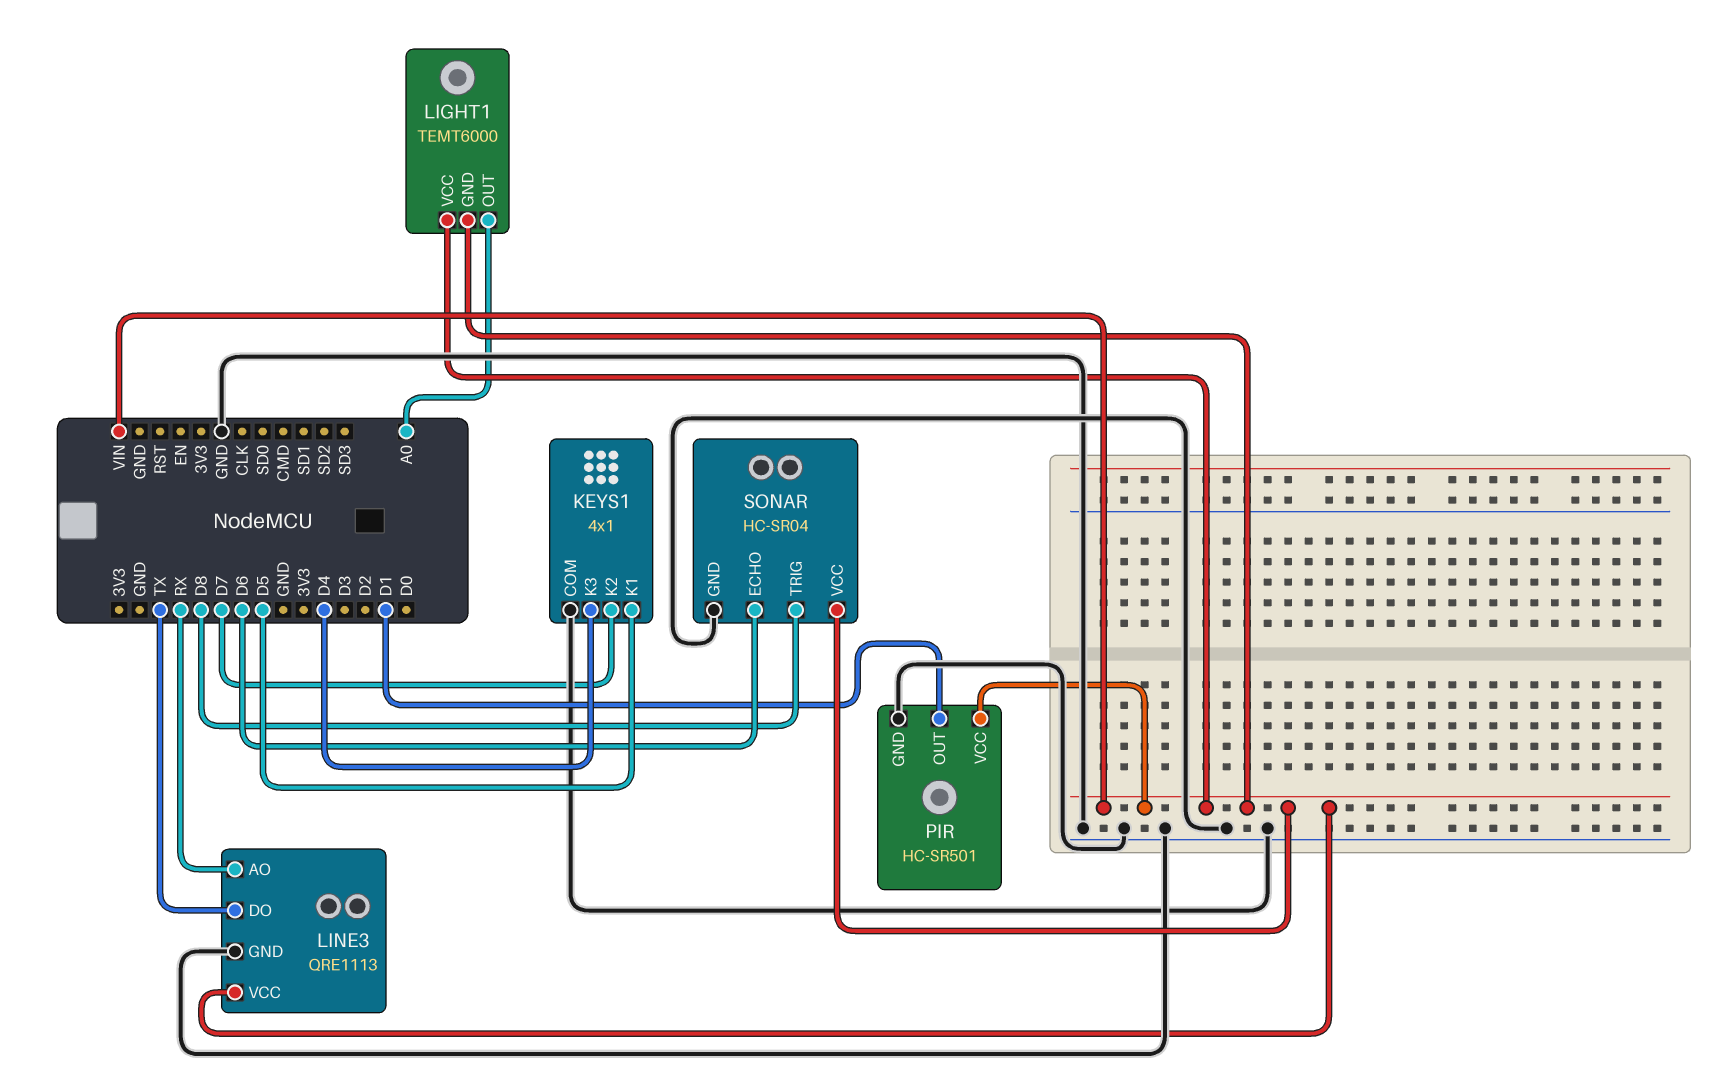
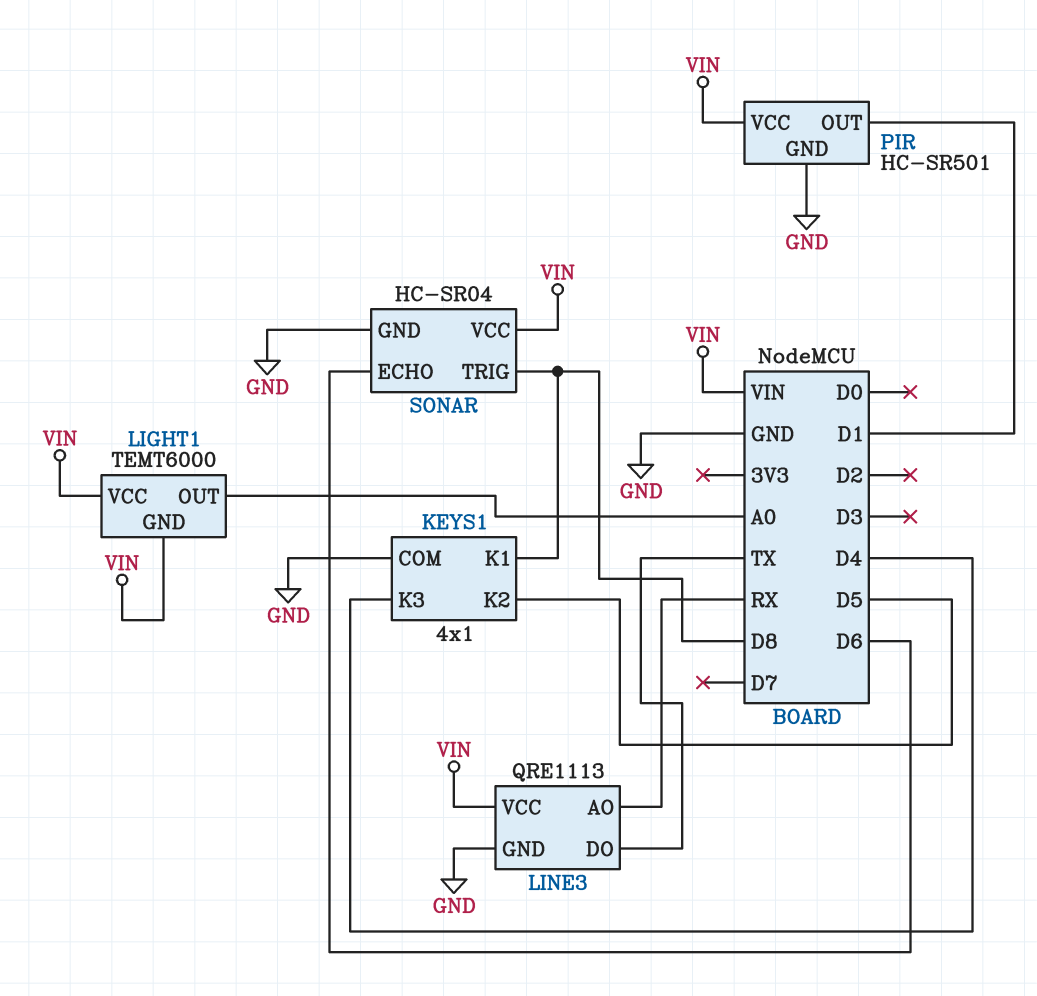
KEYS1 pin K1: D5 -> D8
KEYS1 pin K2: D7 -> D5

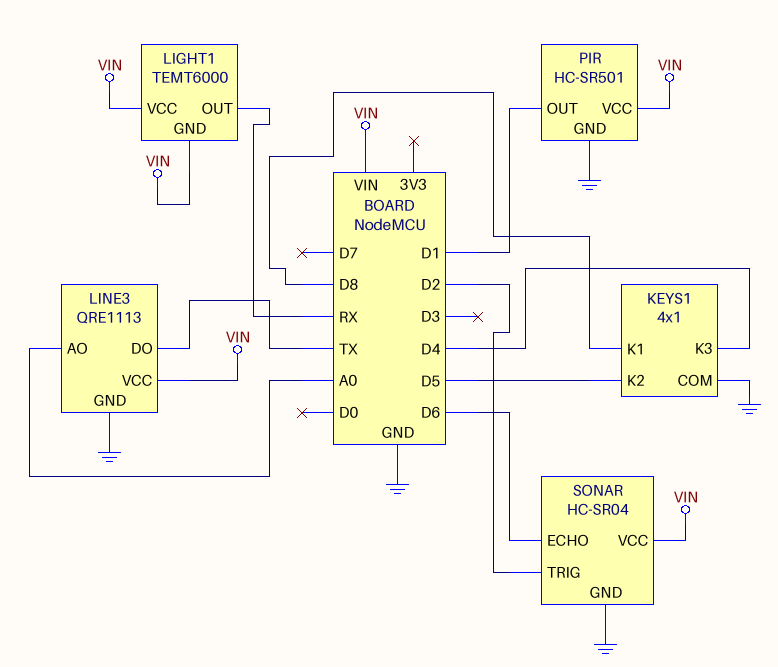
LIGHT1 pin OUT: A0 -> RX
LINE3 pin AO: RX -> A0
SONAR pin TRIG: D8 -> D2

